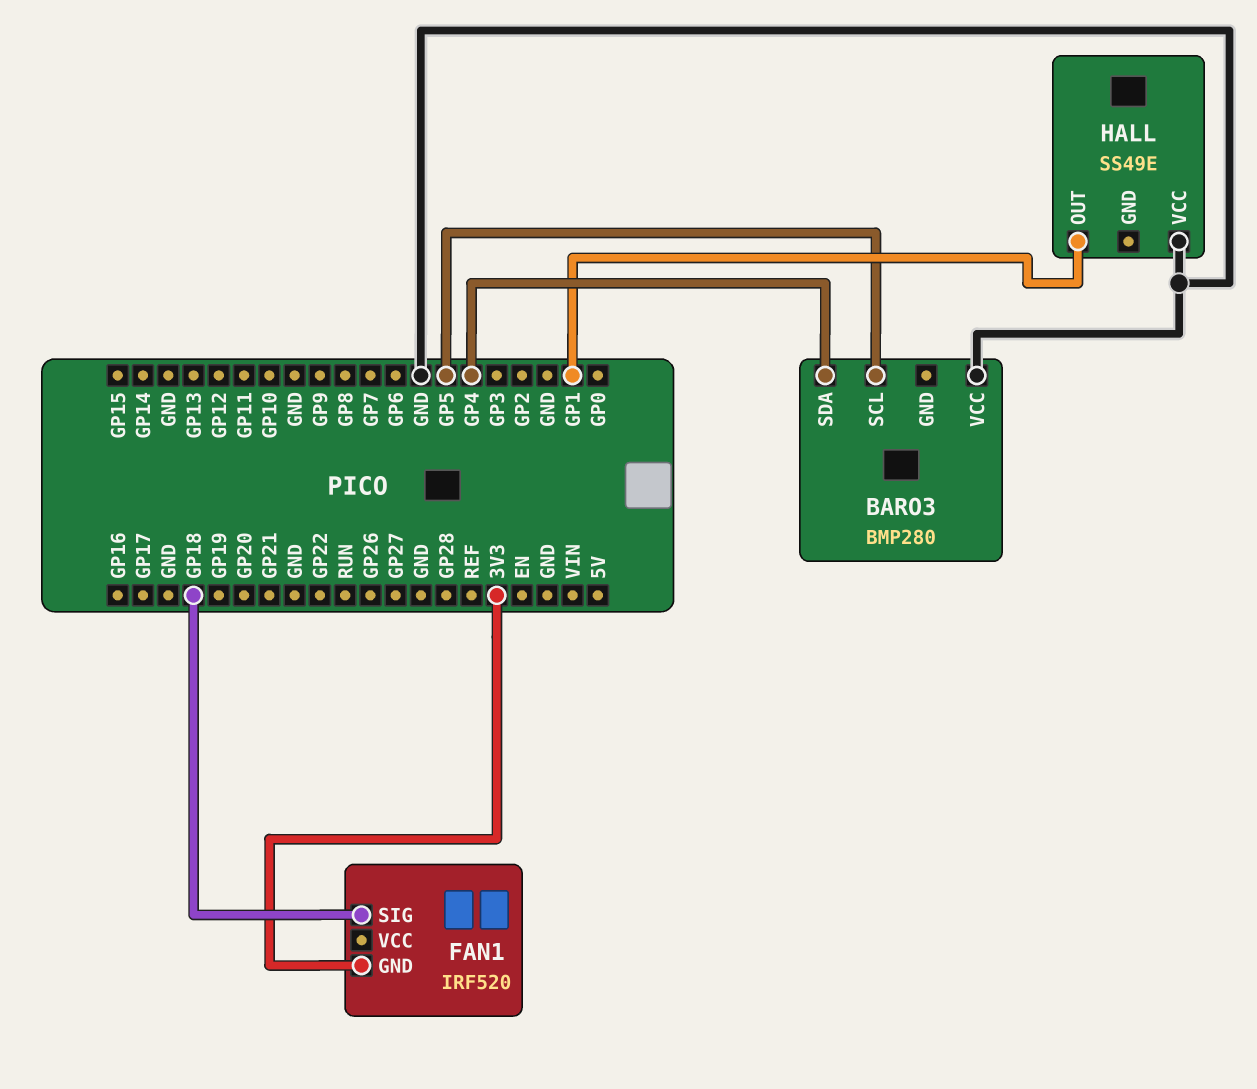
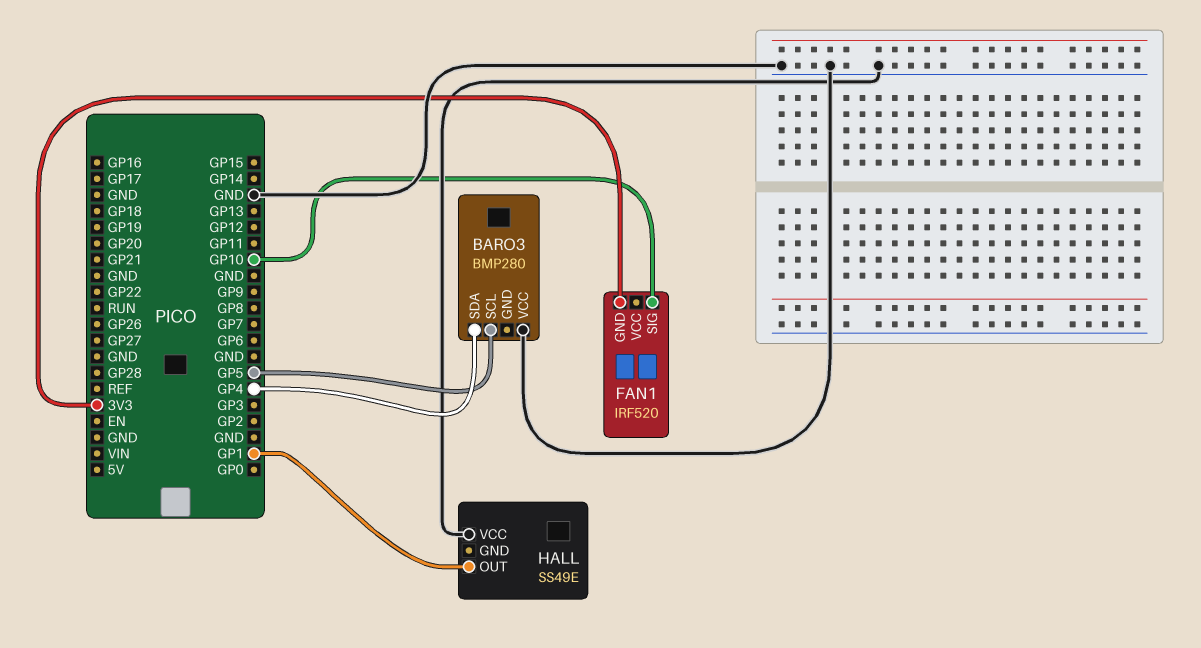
FAN1 pin SIG: GP18 -> GP10

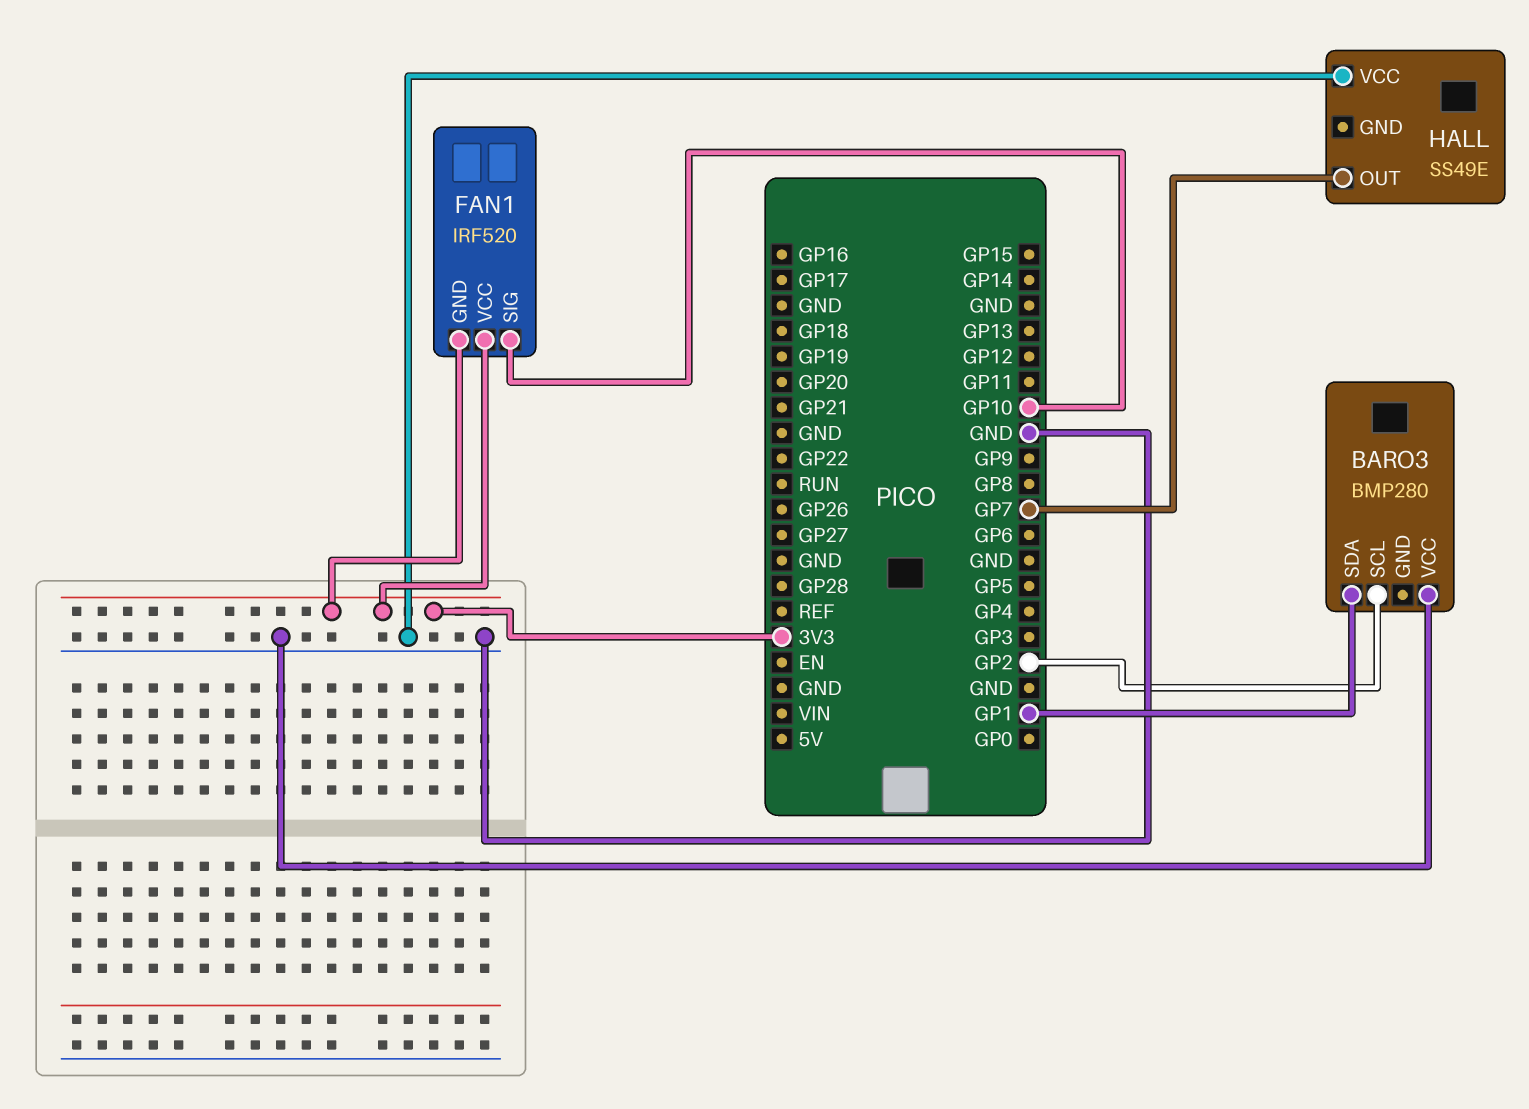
BARO3 pin SCL: GP5 -> GP2
BARO3 pin SDA: GP4 -> GP1
FAN1 pin VCC: none -> 3V3
HALL pin OUT: GP1 -> GP7

